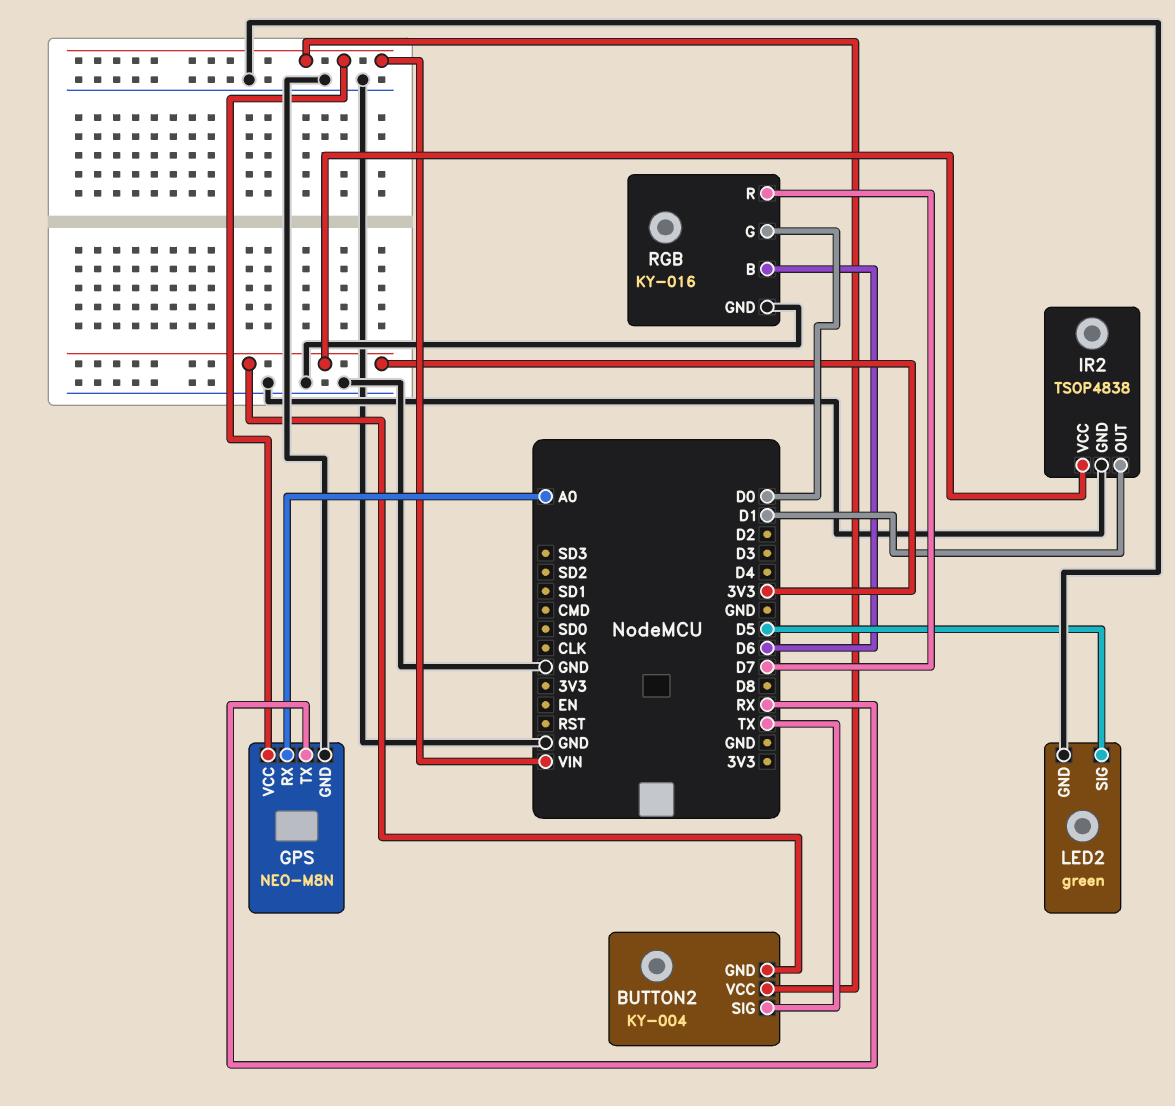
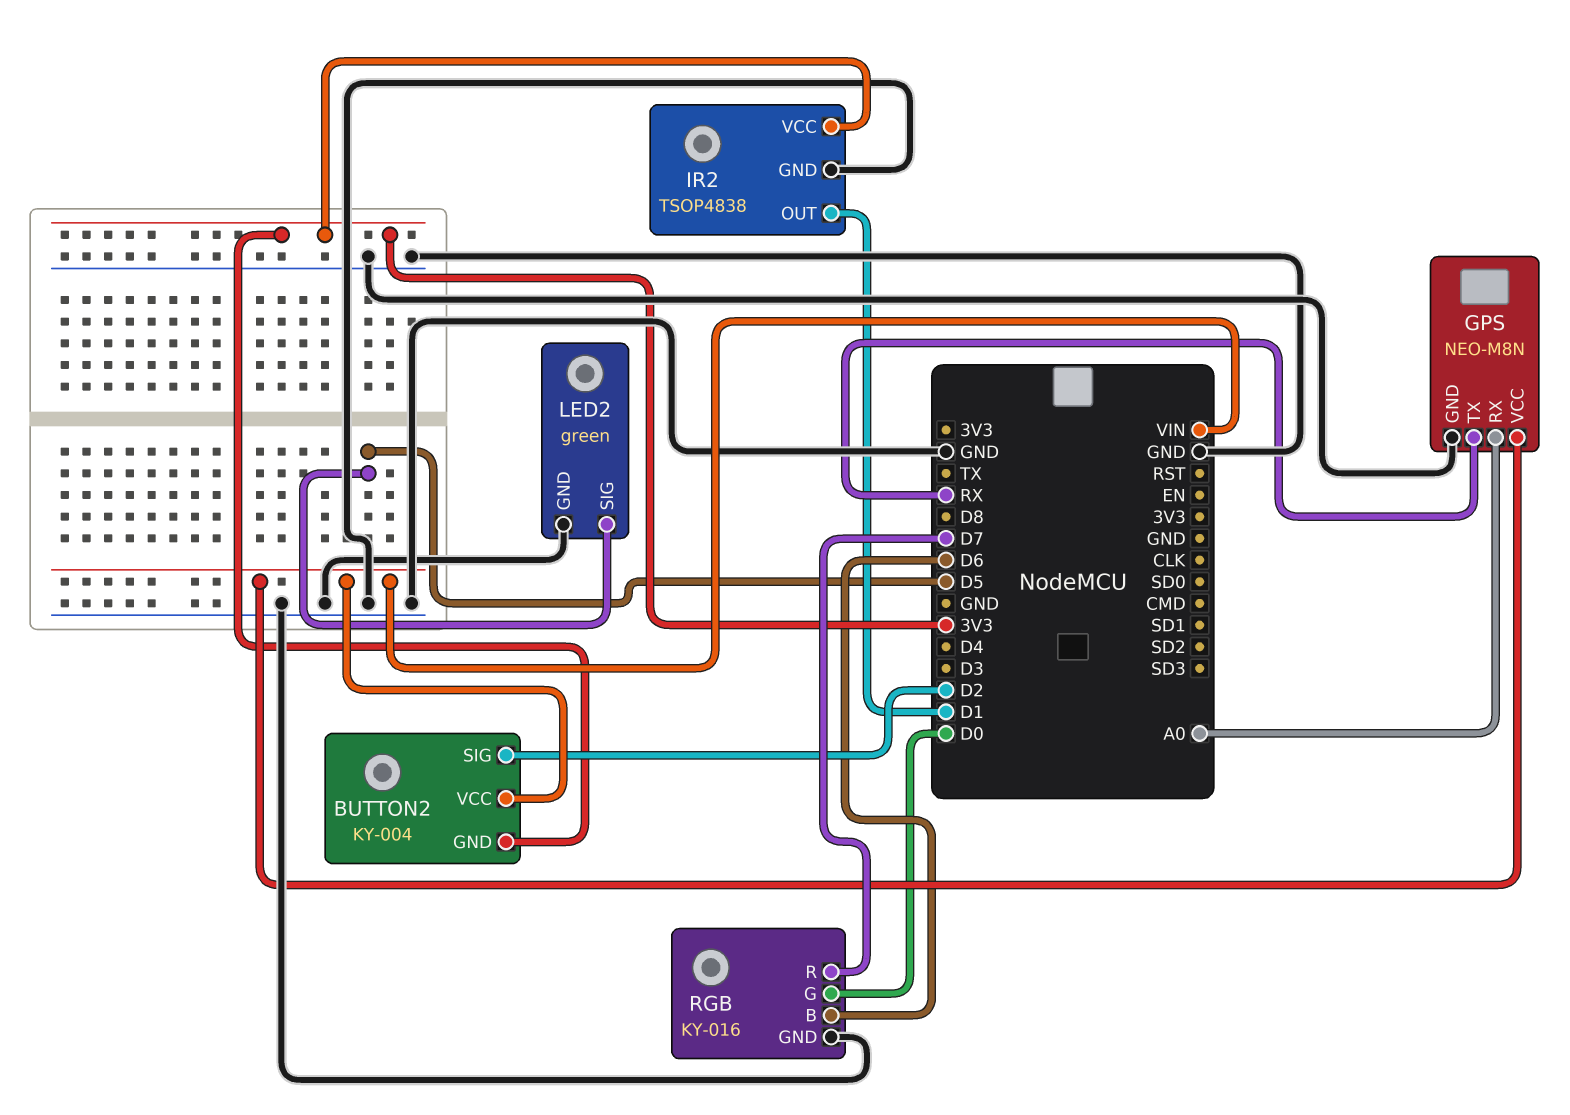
BUTTON2 pin SIG: TX -> D2

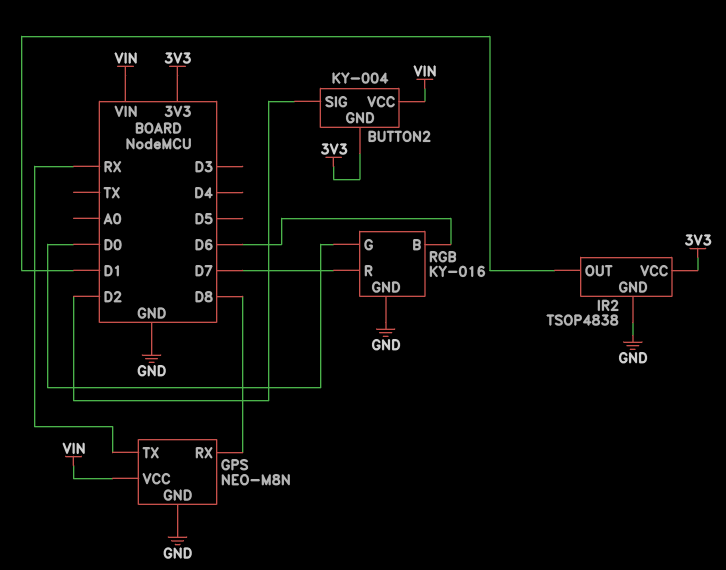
GPS pin RX: A0 -> D8
LED2: green -> none
LED2 pin GND: GND -> none
LED2 pin SIG: D5 -> none

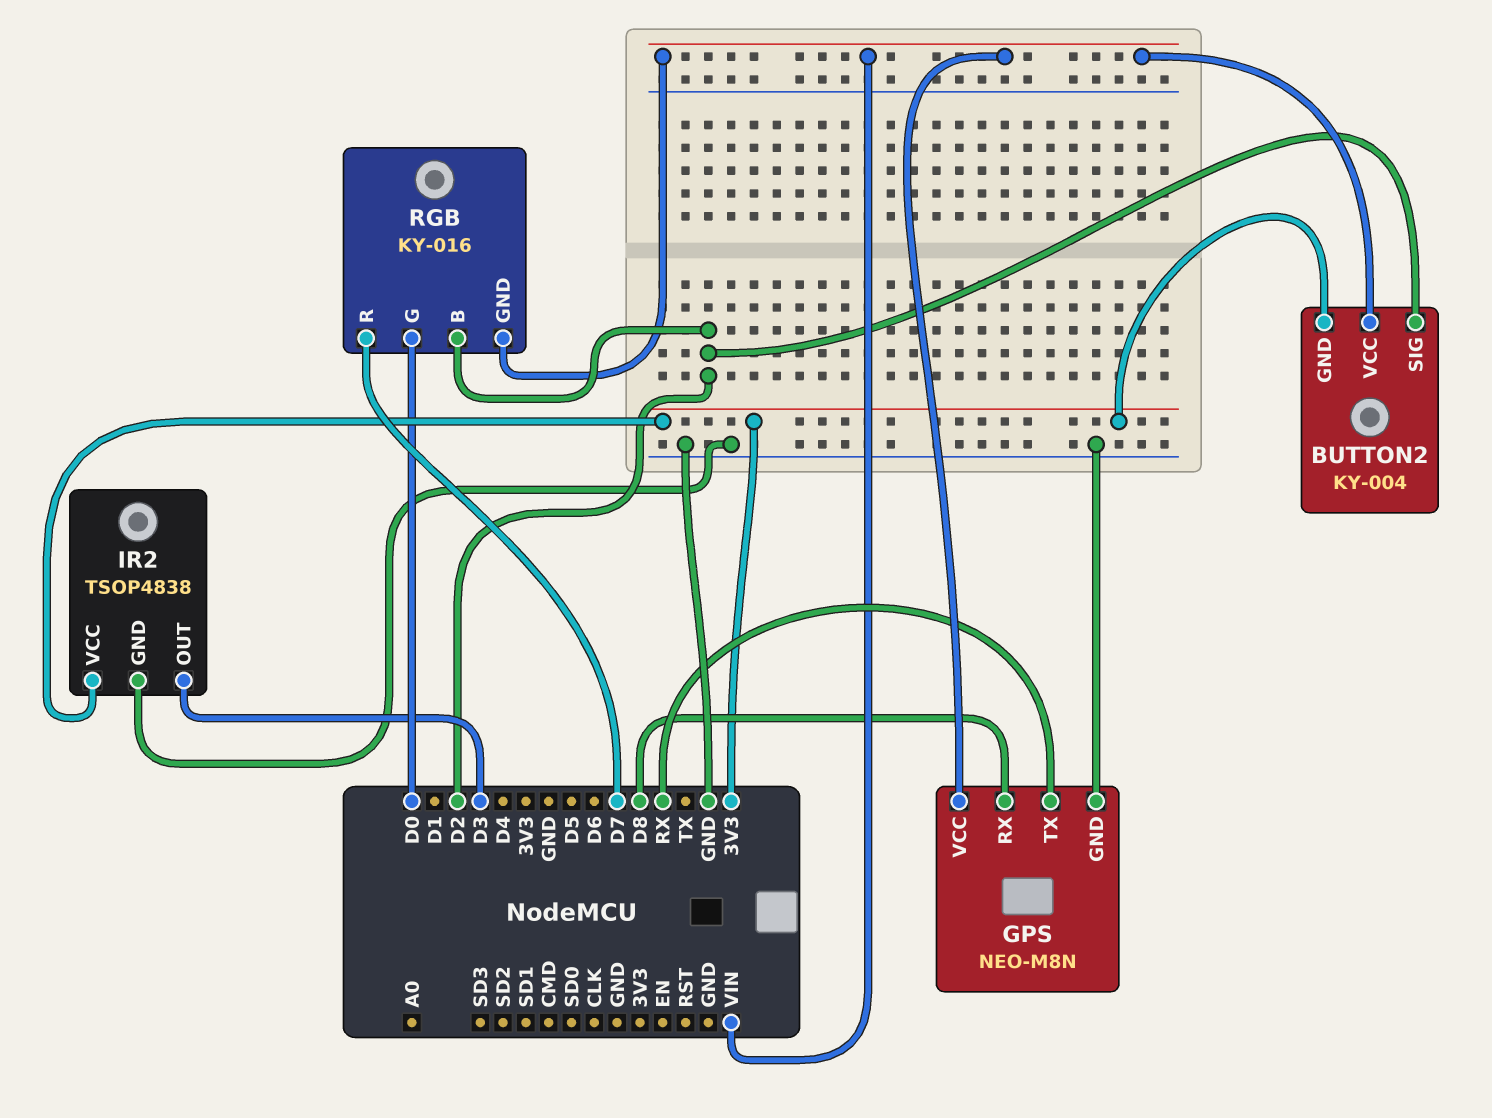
IR2 pin OUT: D1 -> D3
RGB pin B: D6 -> D2
RGB pin GND: GND -> VIN

